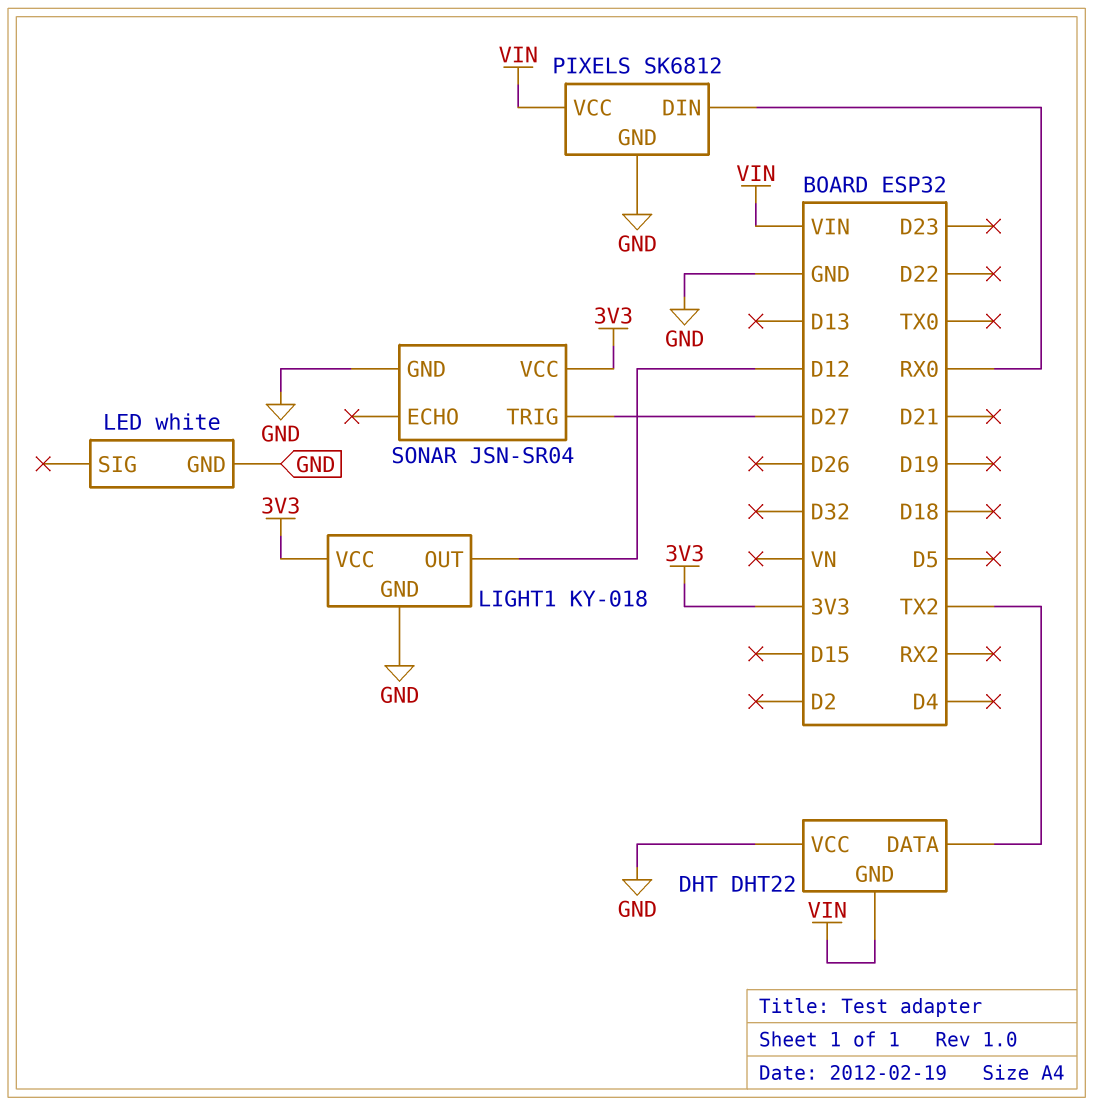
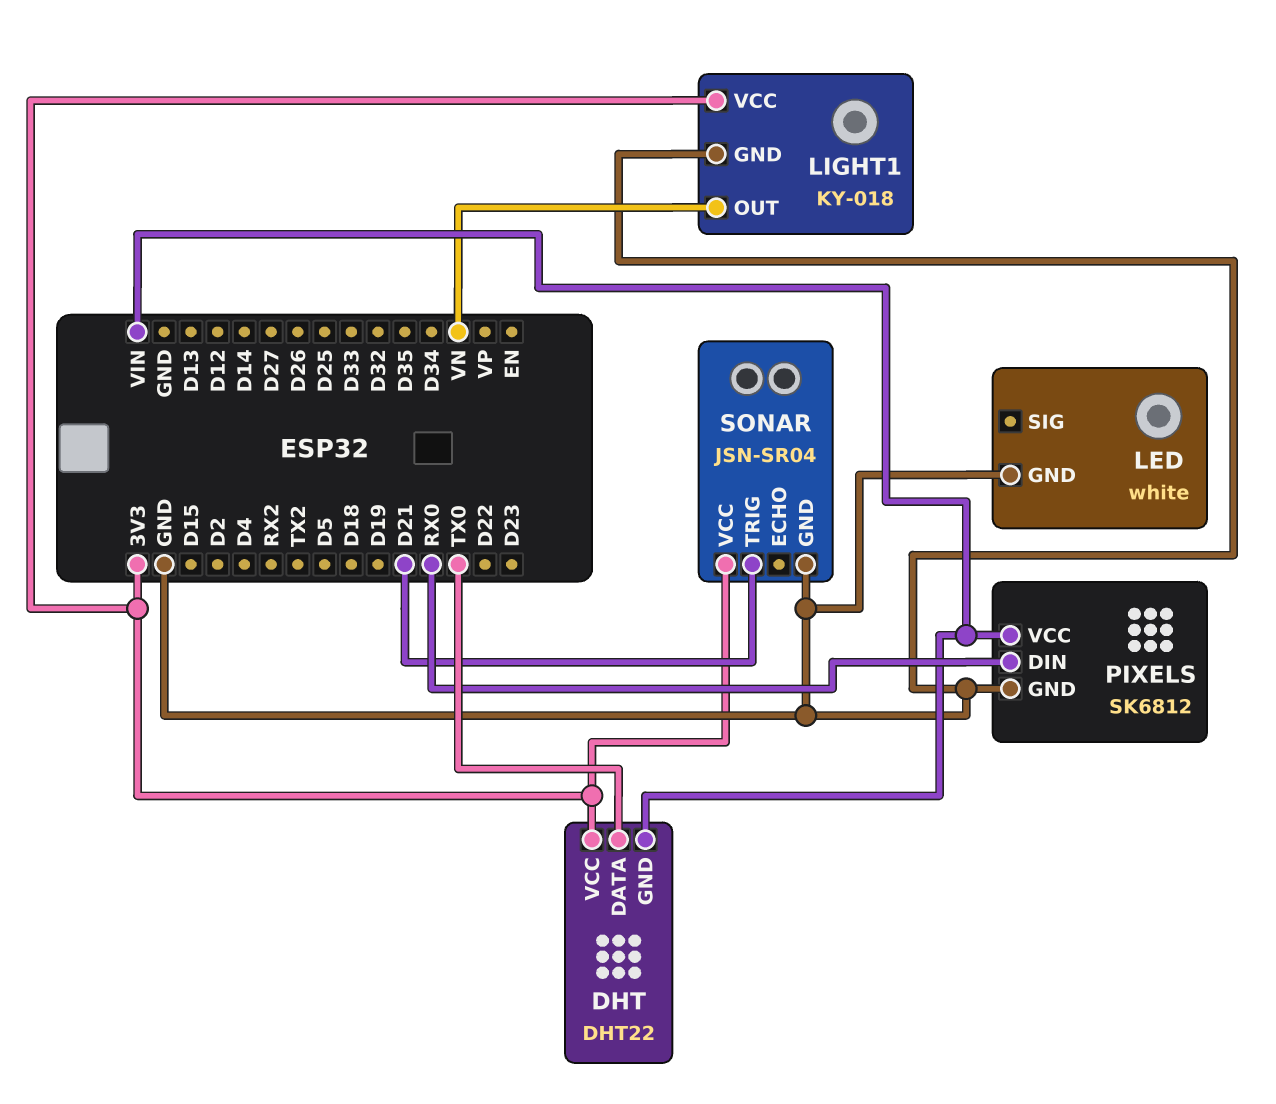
DHT pin DATA: TX2 -> TX0
DHT pin VCC: GND -> 3V3
LIGHT1 pin OUT: D12 -> VN
SONAR pin TRIG: D27 -> D21

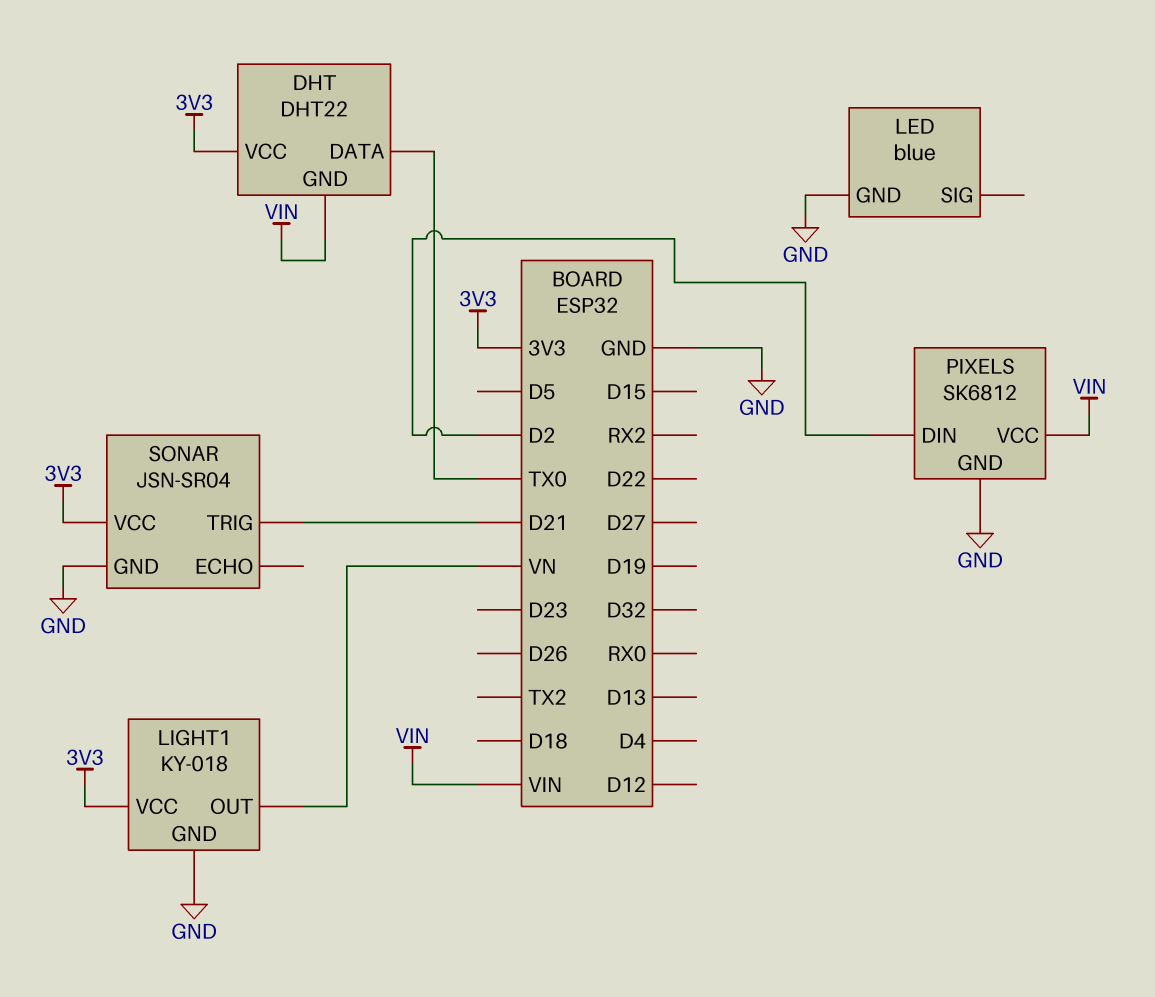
LED: white -> blue
PIXELS pin DIN: RX0 -> D2

